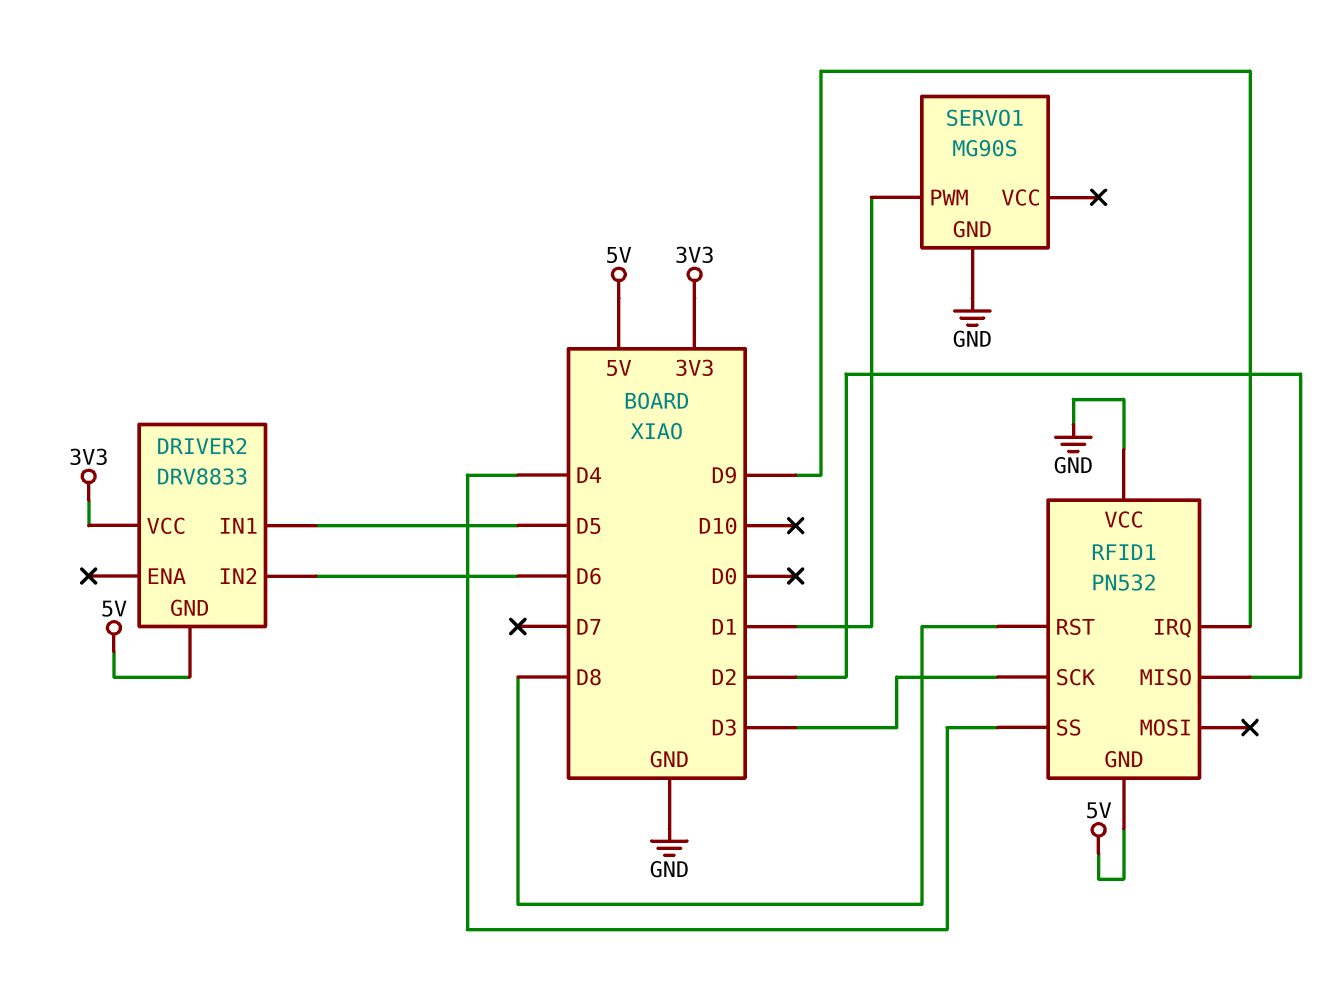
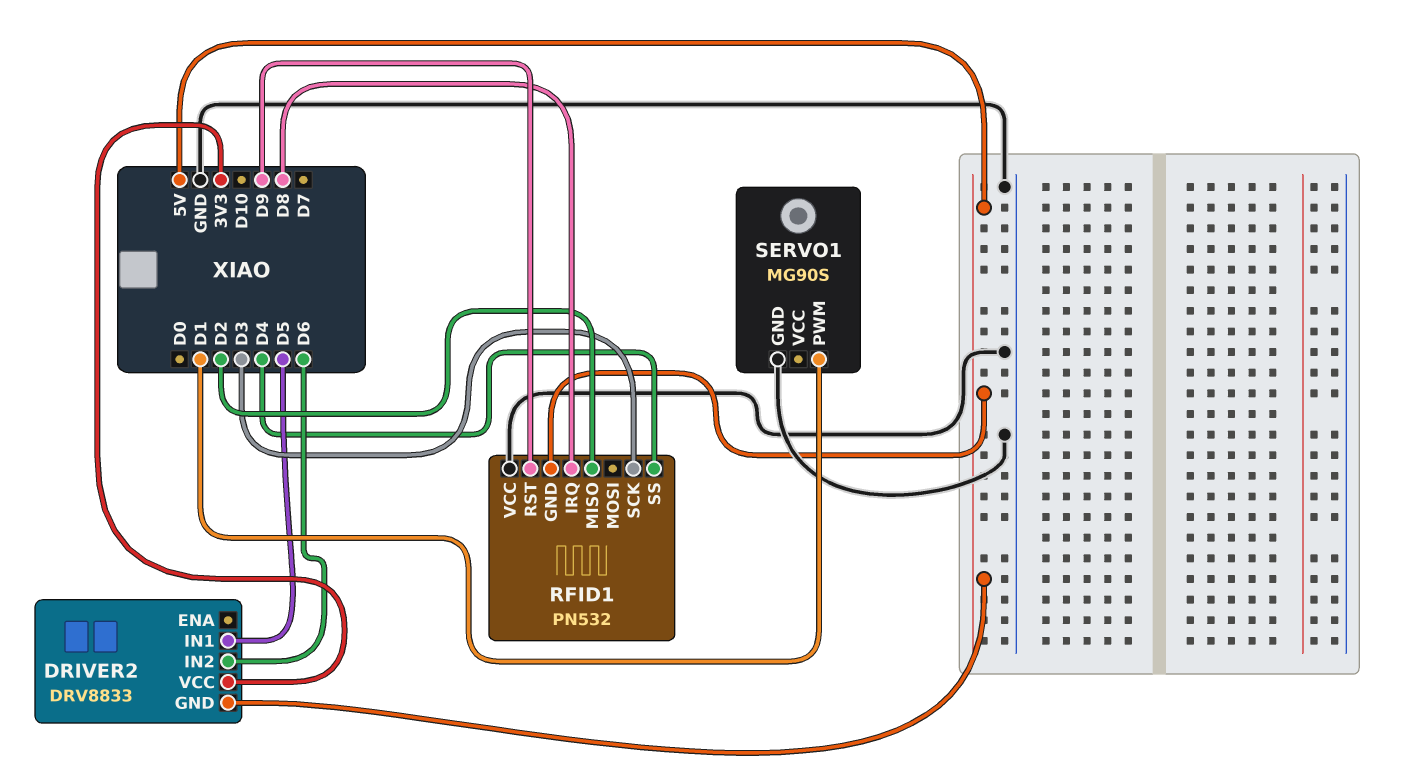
RFID1 pin IRQ: D9 -> D8
RFID1 pin RST: D8 -> D9

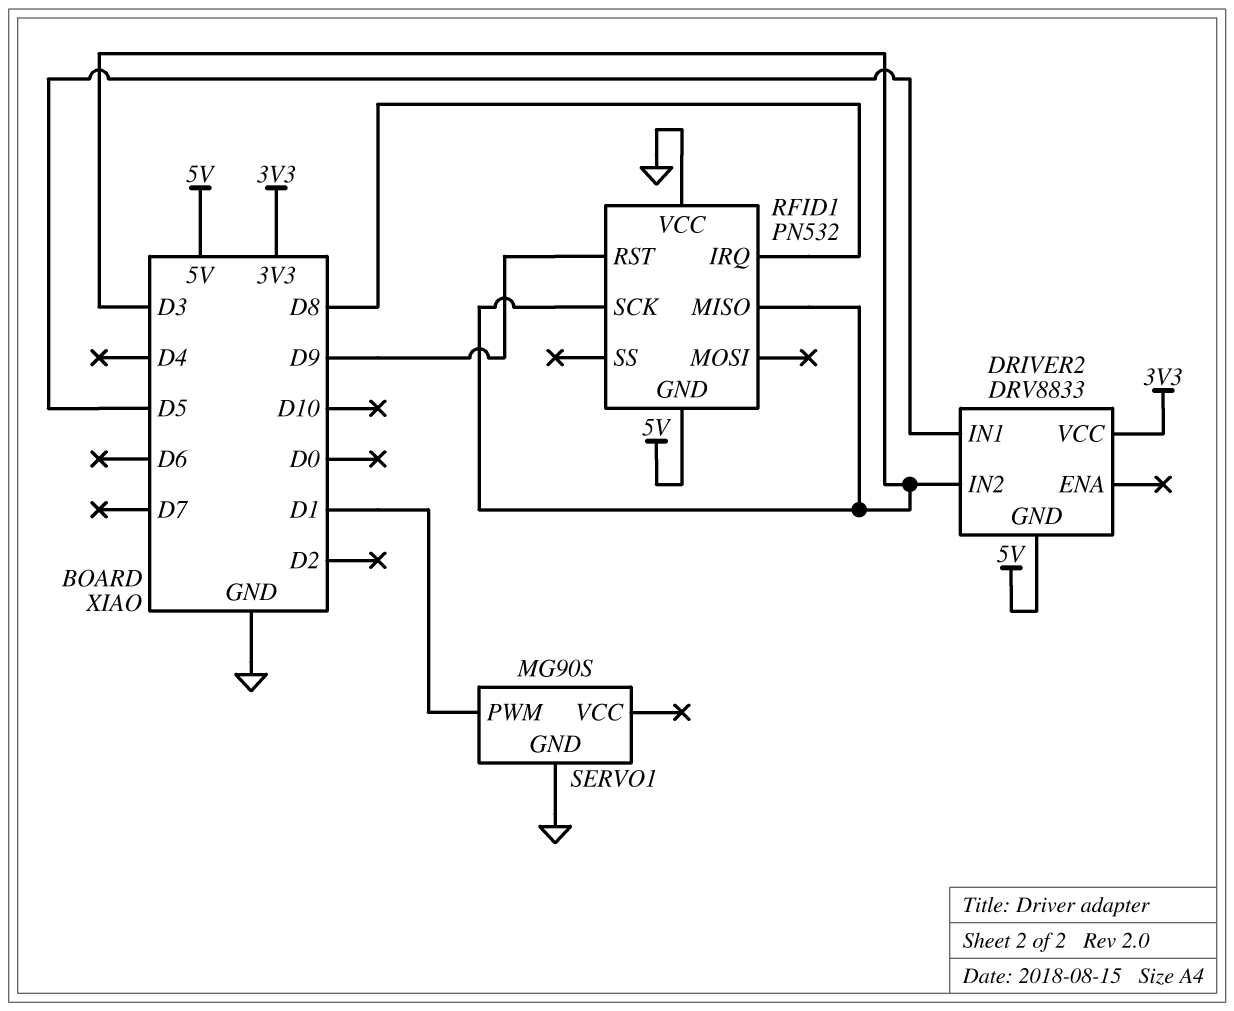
DRIVER2 pin IN2: D6 -> D3
RFID1 pin MISO: D2 -> D3
RFID1 pin SS: D4 -> none

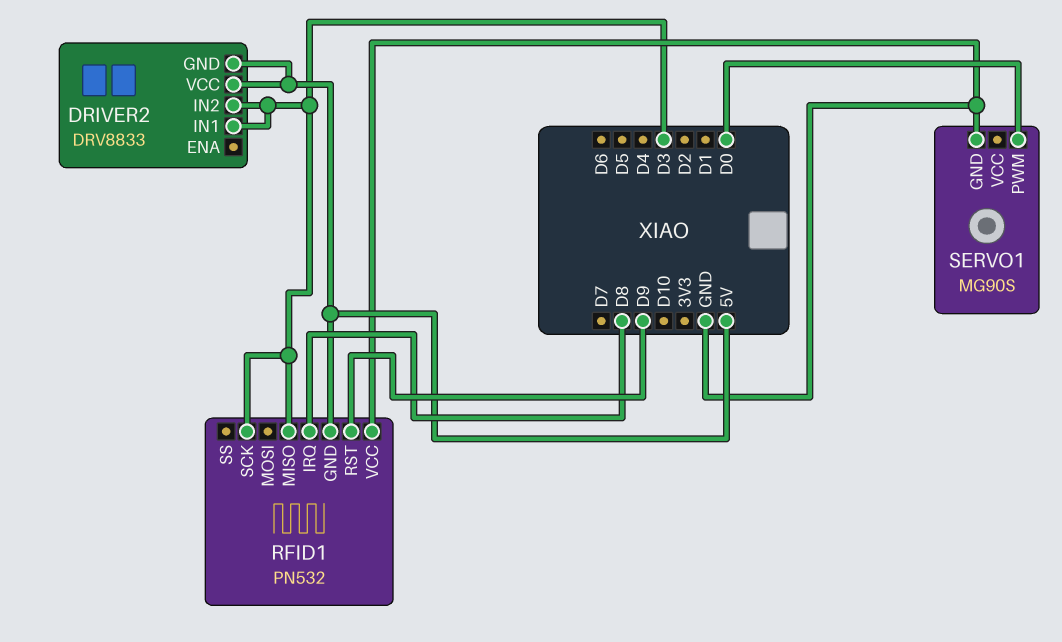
DRIVER2 pin IN1: D5 -> D3
DRIVER2 pin VCC: 3V3 -> 5V
SERVO1 pin PWM: D1 -> D0

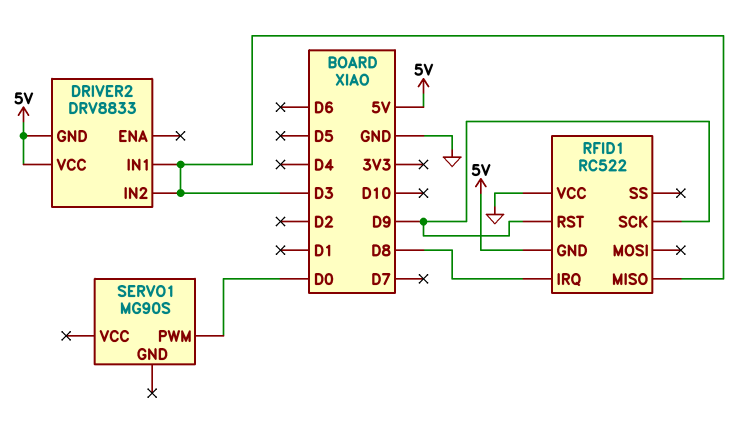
RFID1: PN532 -> RC522
RFID1 pin SCK: D3 -> D9
SERVO1 pin GND: GND -> none

